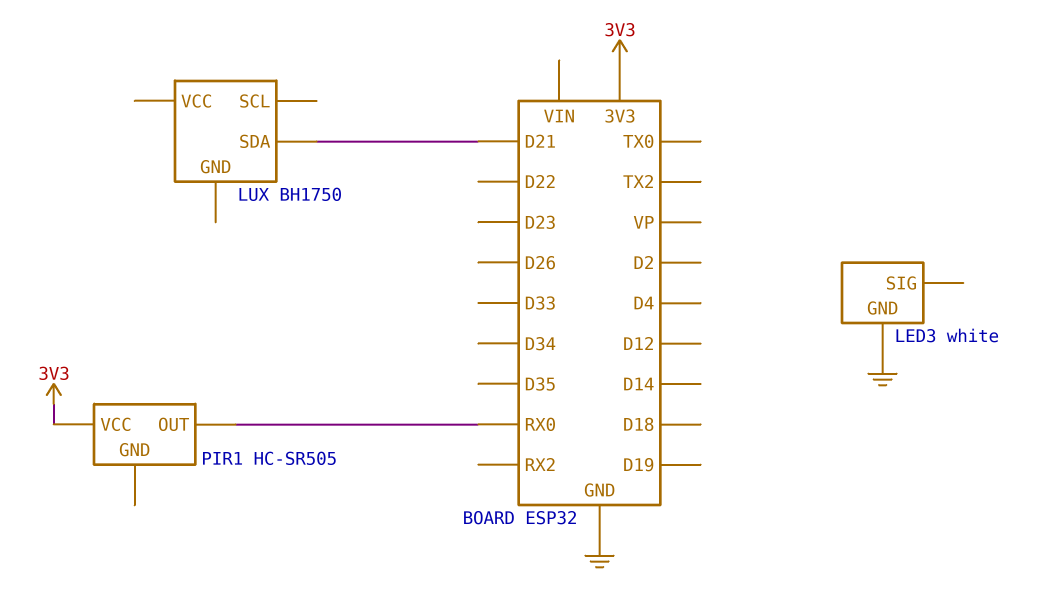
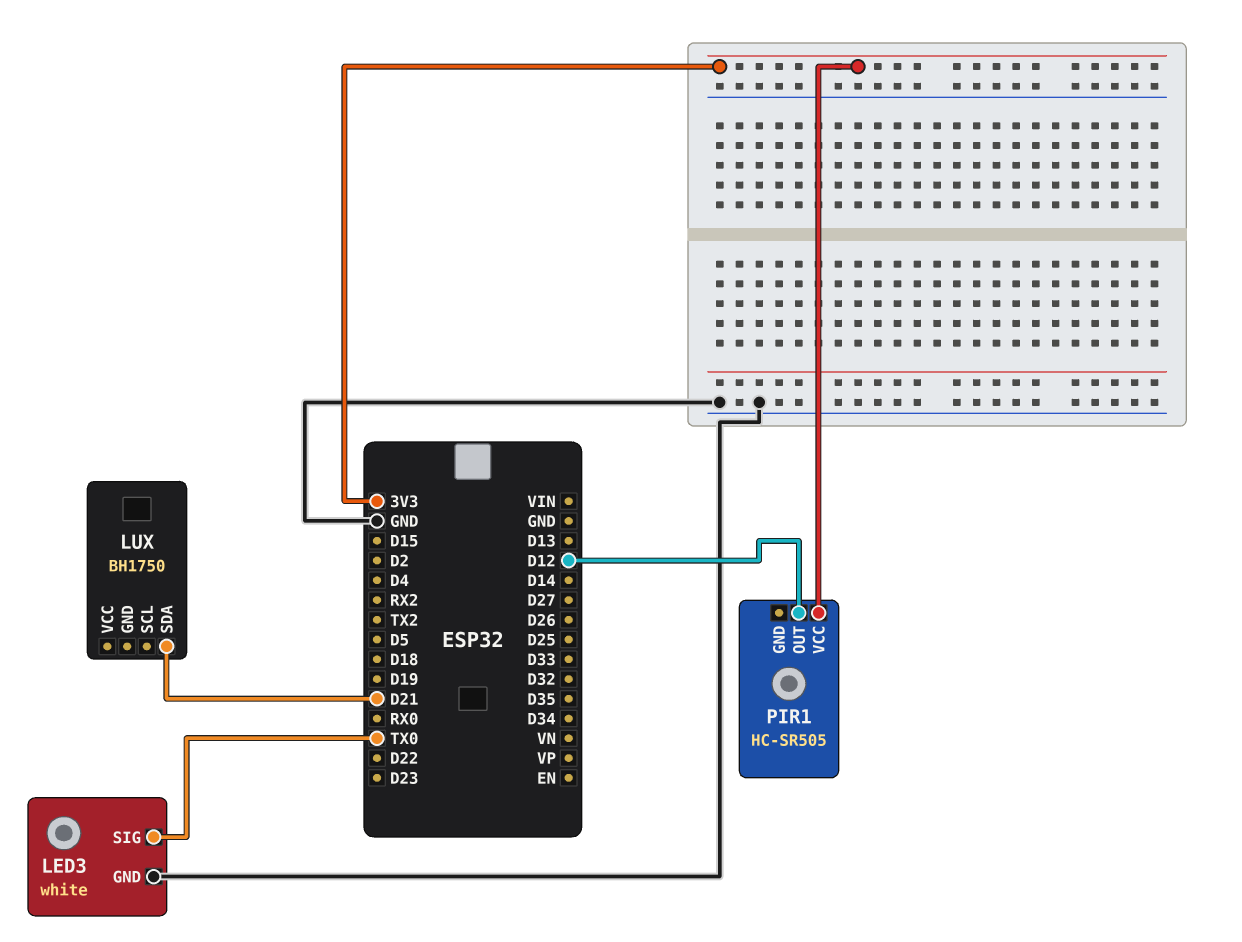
LED3 pin SIG: none -> TX0
PIR1 pin OUT: RX0 -> D12

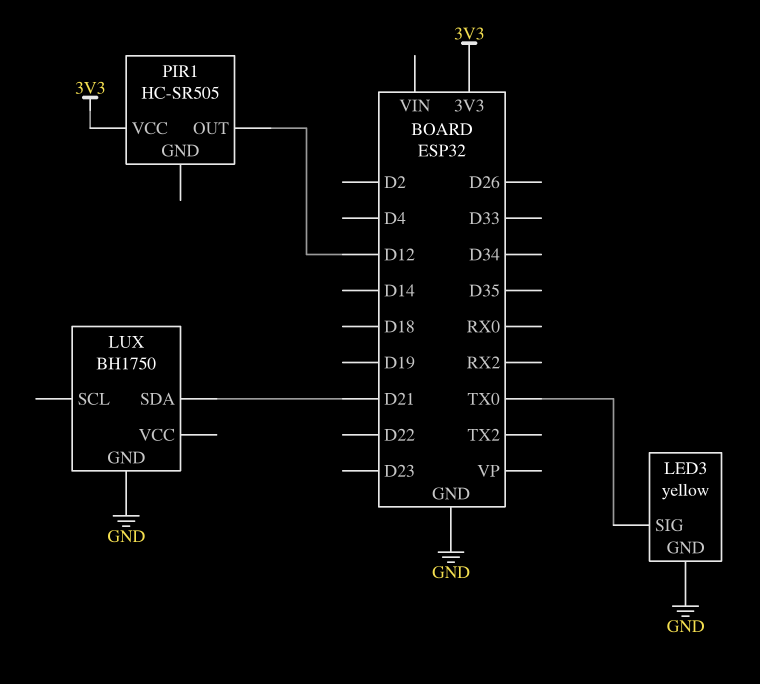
LED3: white -> yellow
LUX pin GND: none -> GND

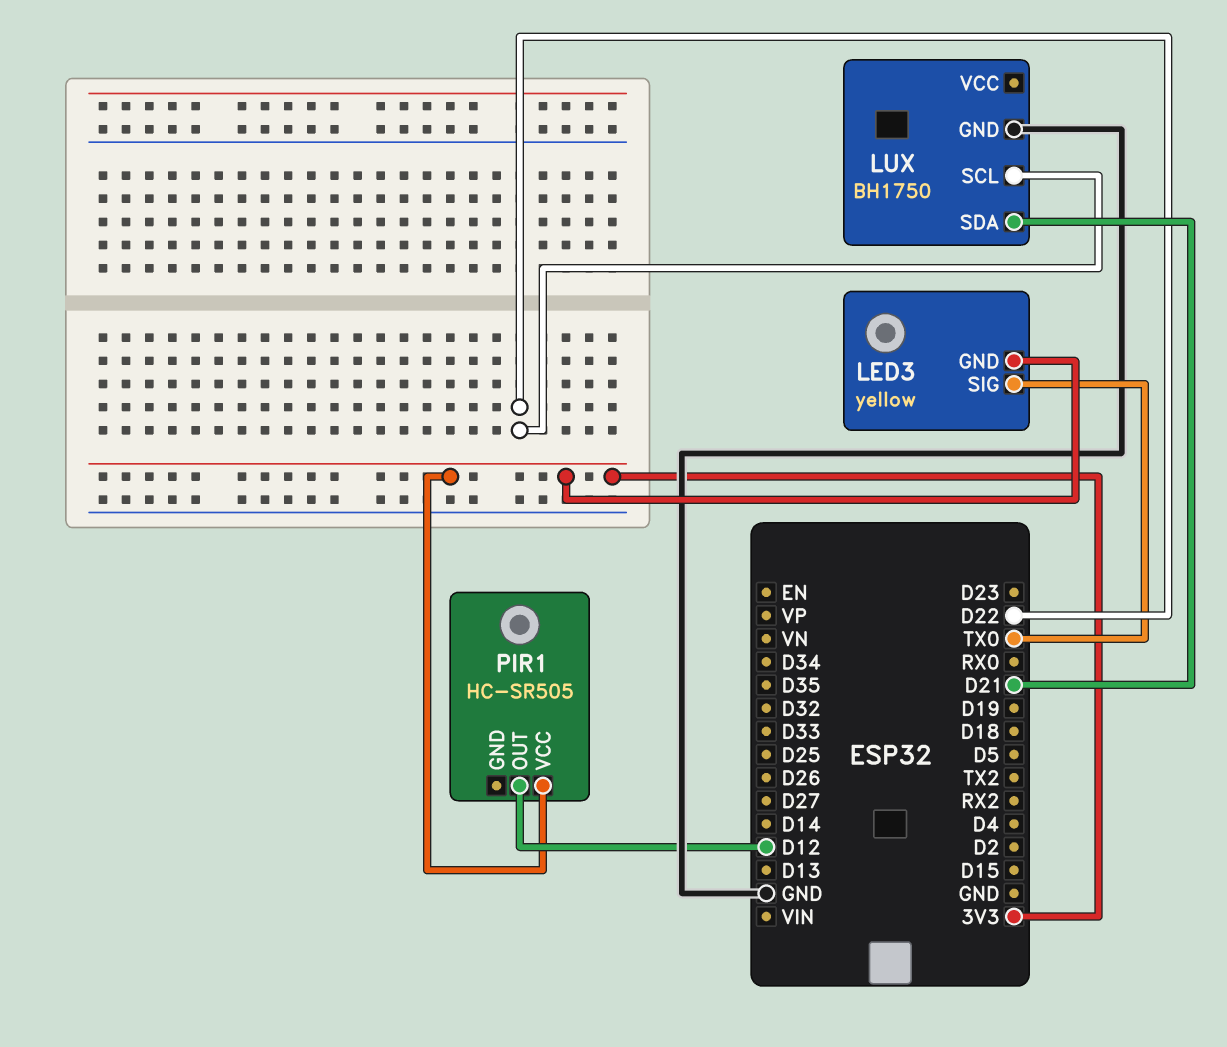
LED3 pin GND: GND -> 3V3
LUX pin SCL: none -> D22

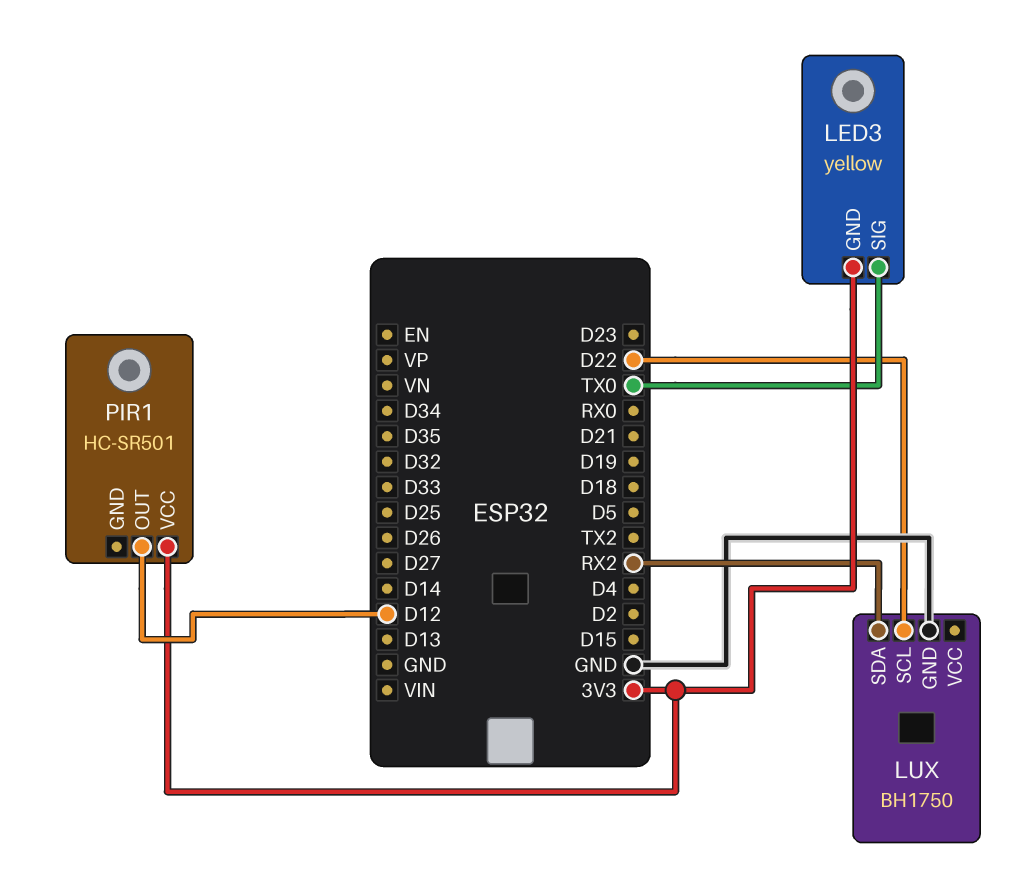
LUX pin SDA: D21 -> RX2
PIR1: HC-SR505 -> HC-SR501

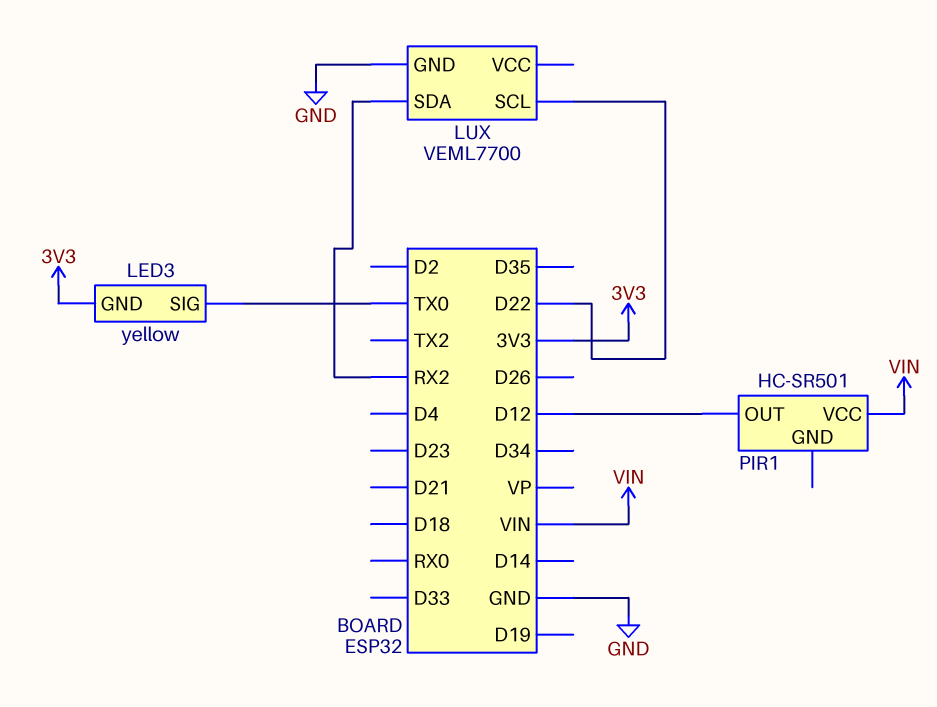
LUX: BH1750 -> VEML7700
PIR1 pin VCC: 3V3 -> VIN

